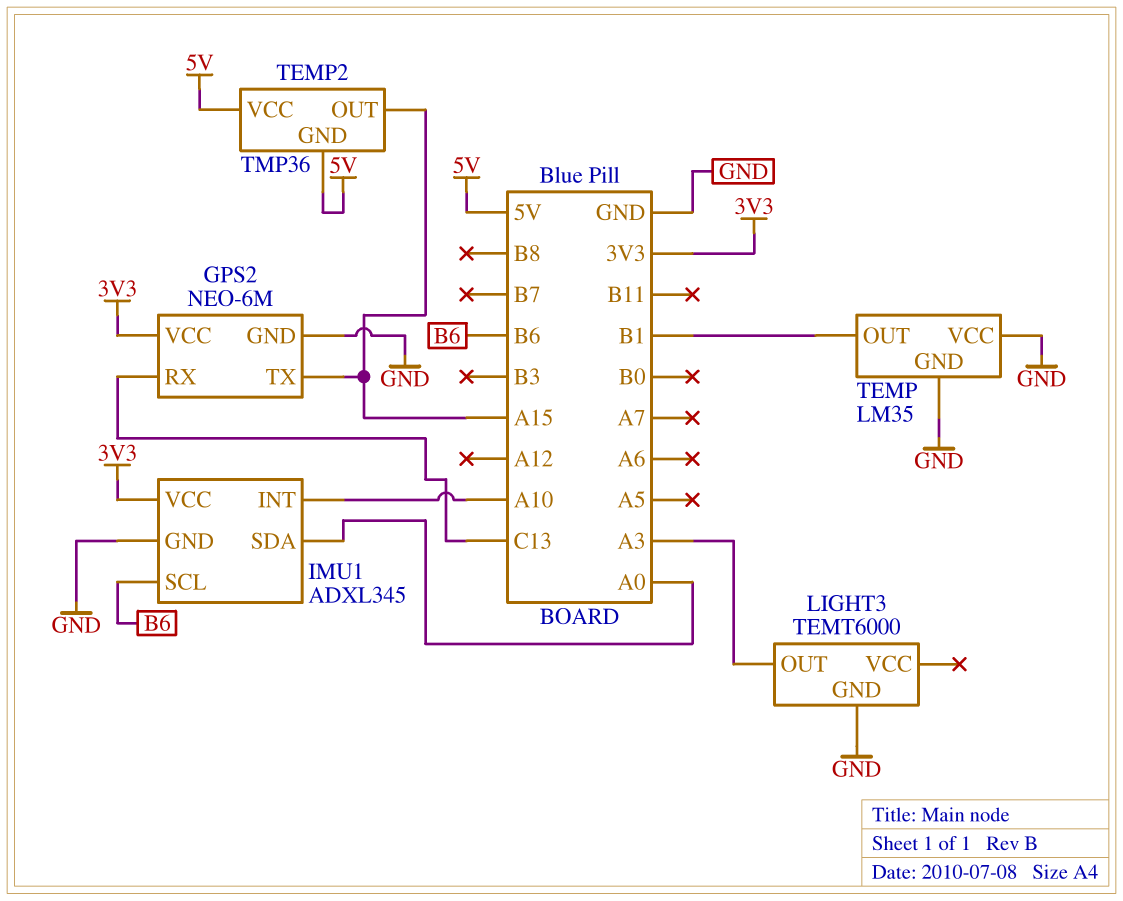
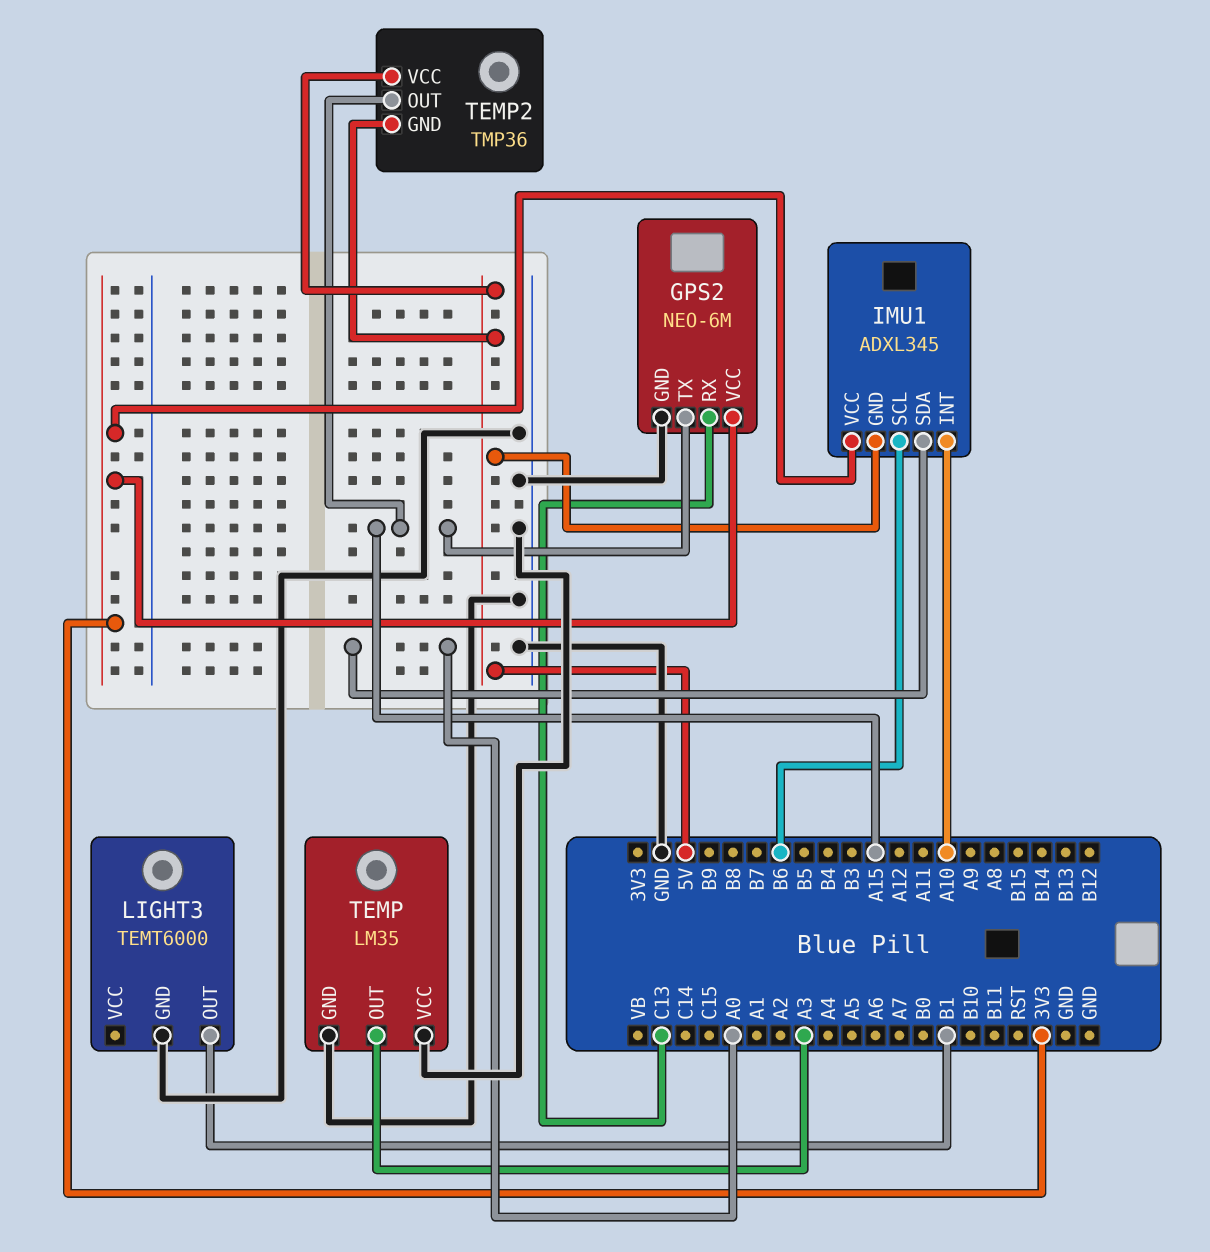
IMU1 pin GND: GND -> 5V
LIGHT3 pin OUT: A3 -> B1
TEMP pin OUT: B1 -> A3

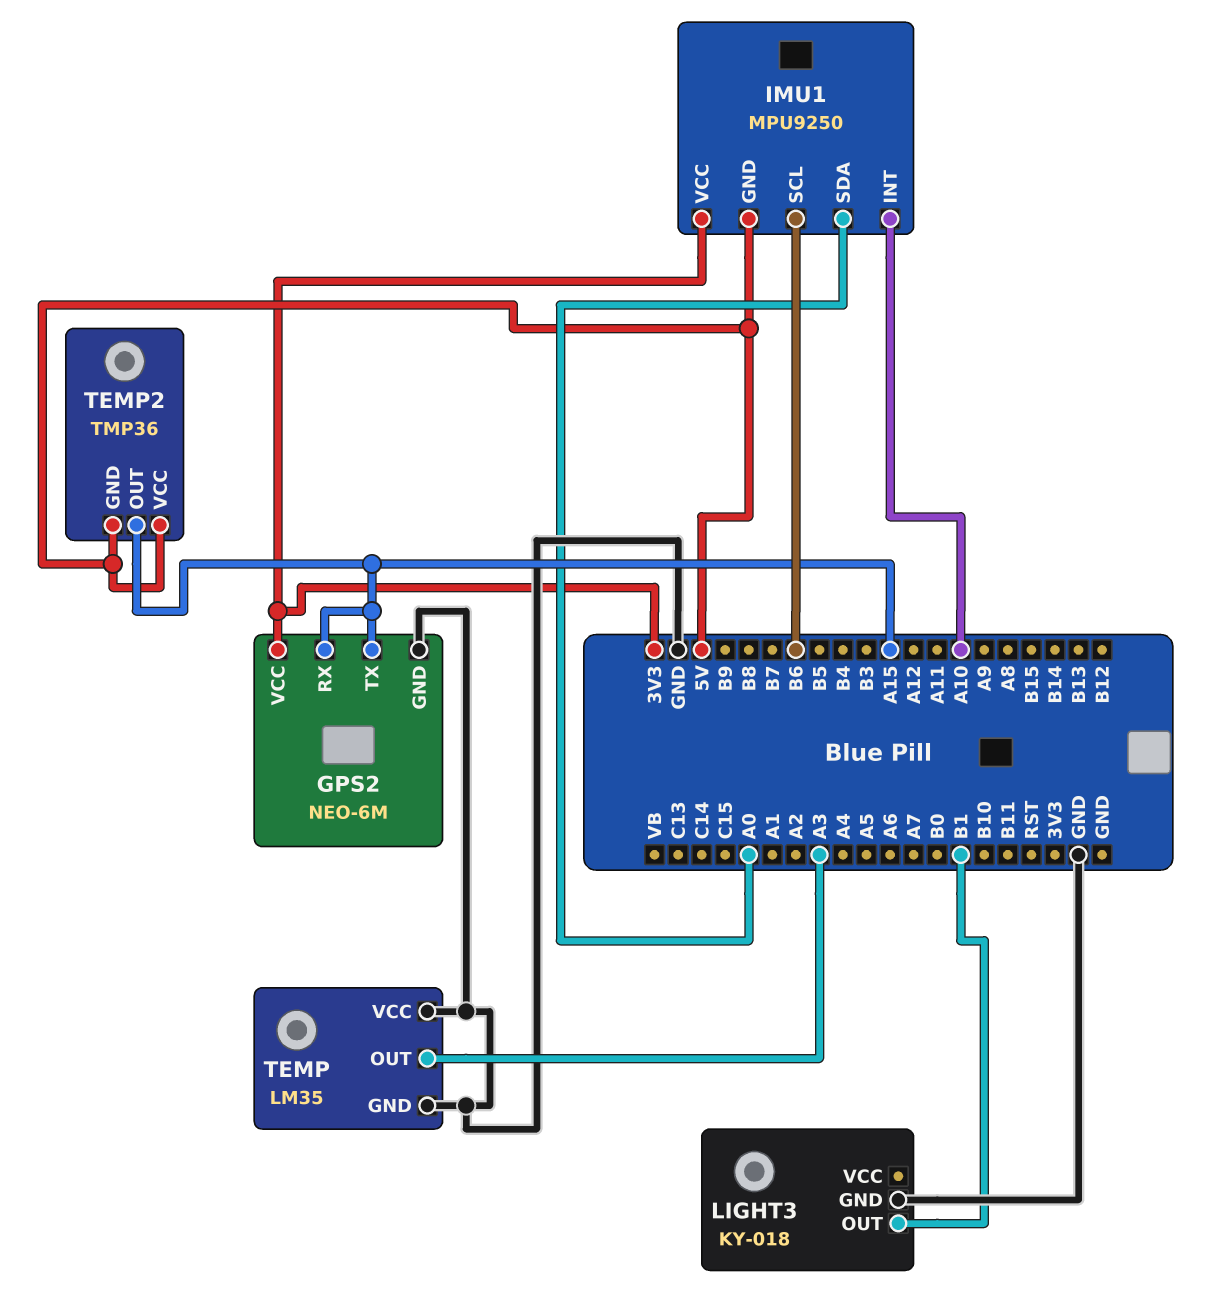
GPS2 pin RX: C13 -> A15
IMU1: ADXL345 -> MPU9250
LIGHT3: TEMT6000 -> KY-018

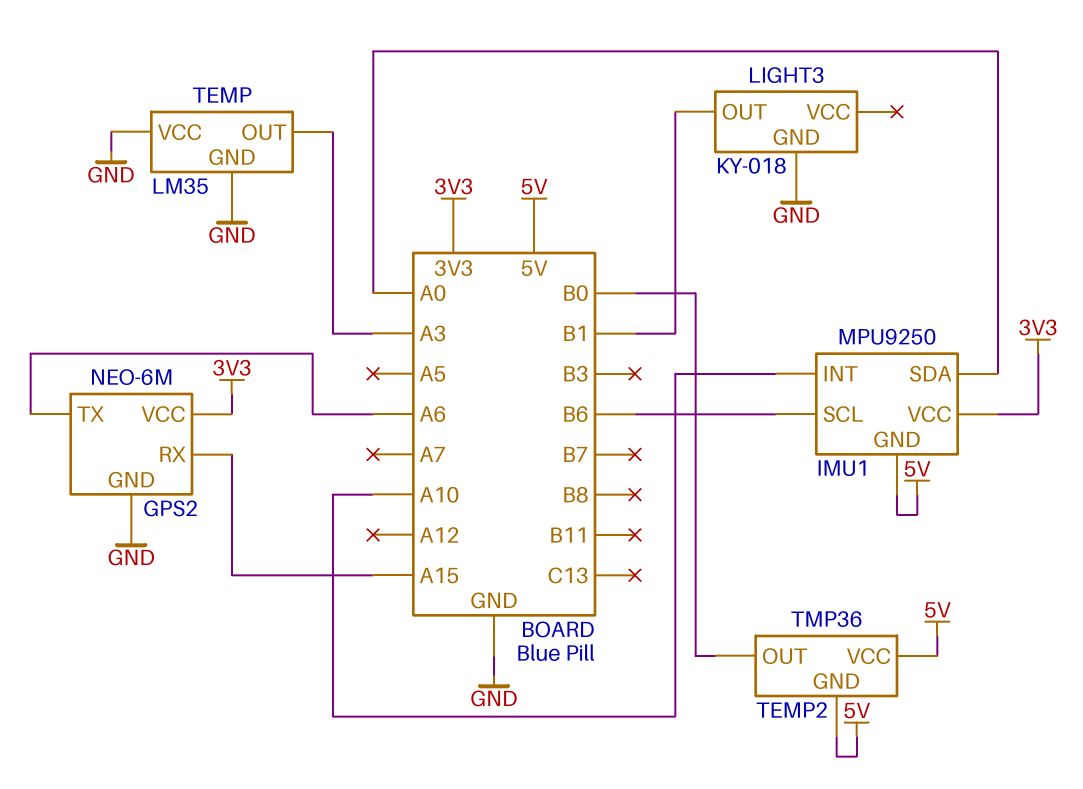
GPS2 pin TX: A15 -> A6
TEMP2 pin OUT: A15 -> B0

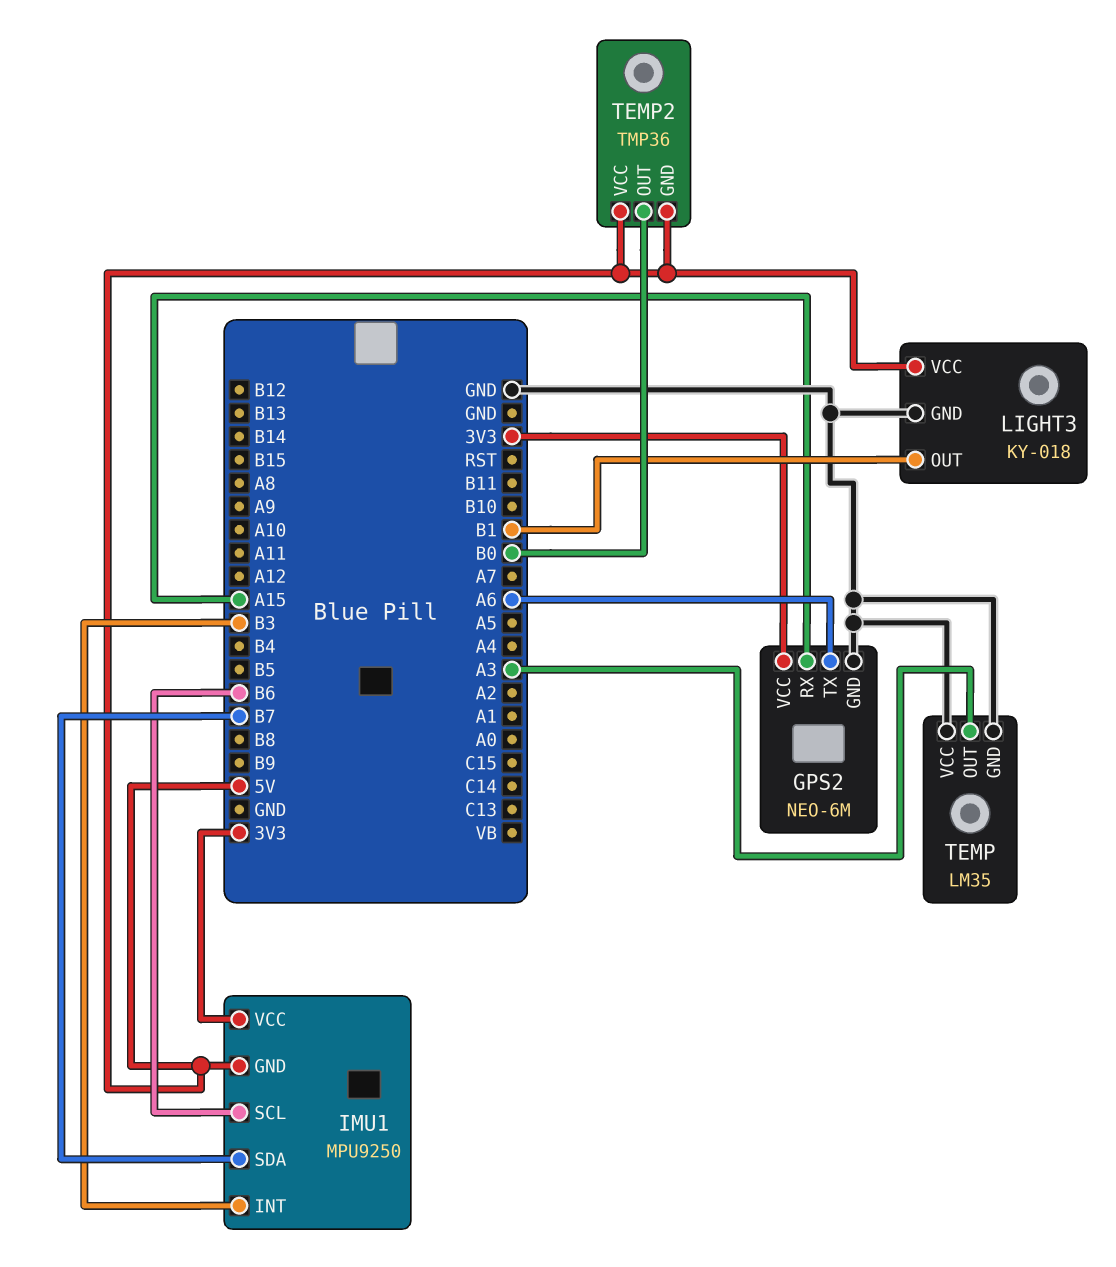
IMU1 pin INT: A10 -> B3
IMU1 pin SDA: A0 -> B7
LIGHT3 pin VCC: none -> 5V

